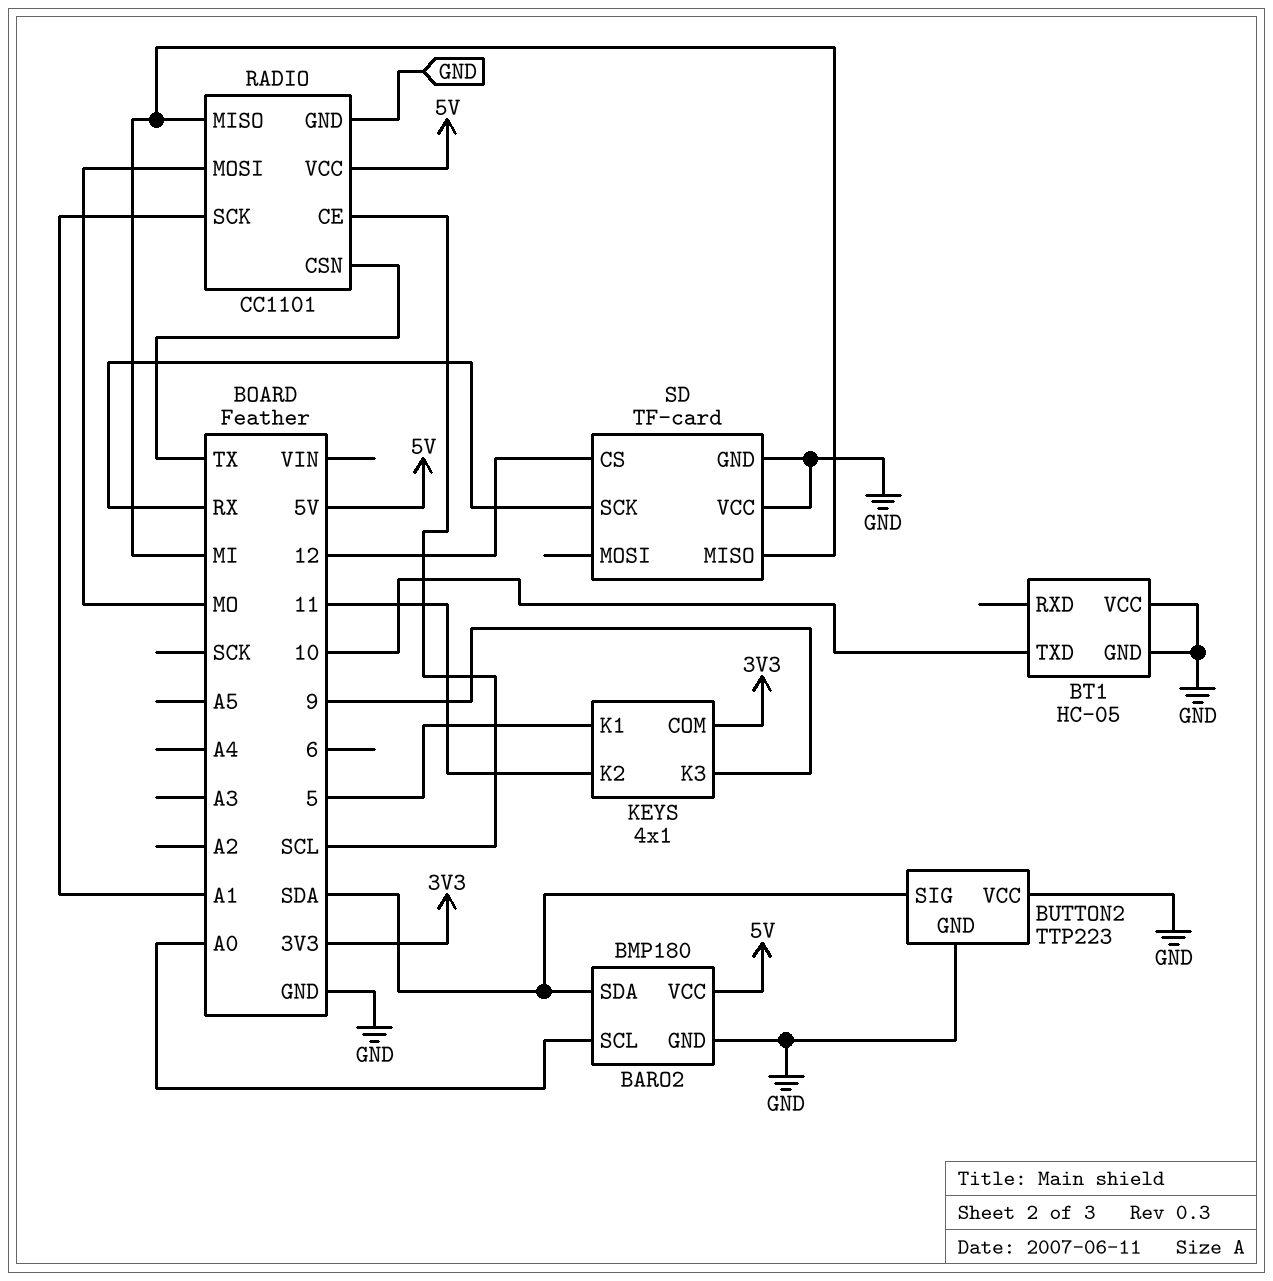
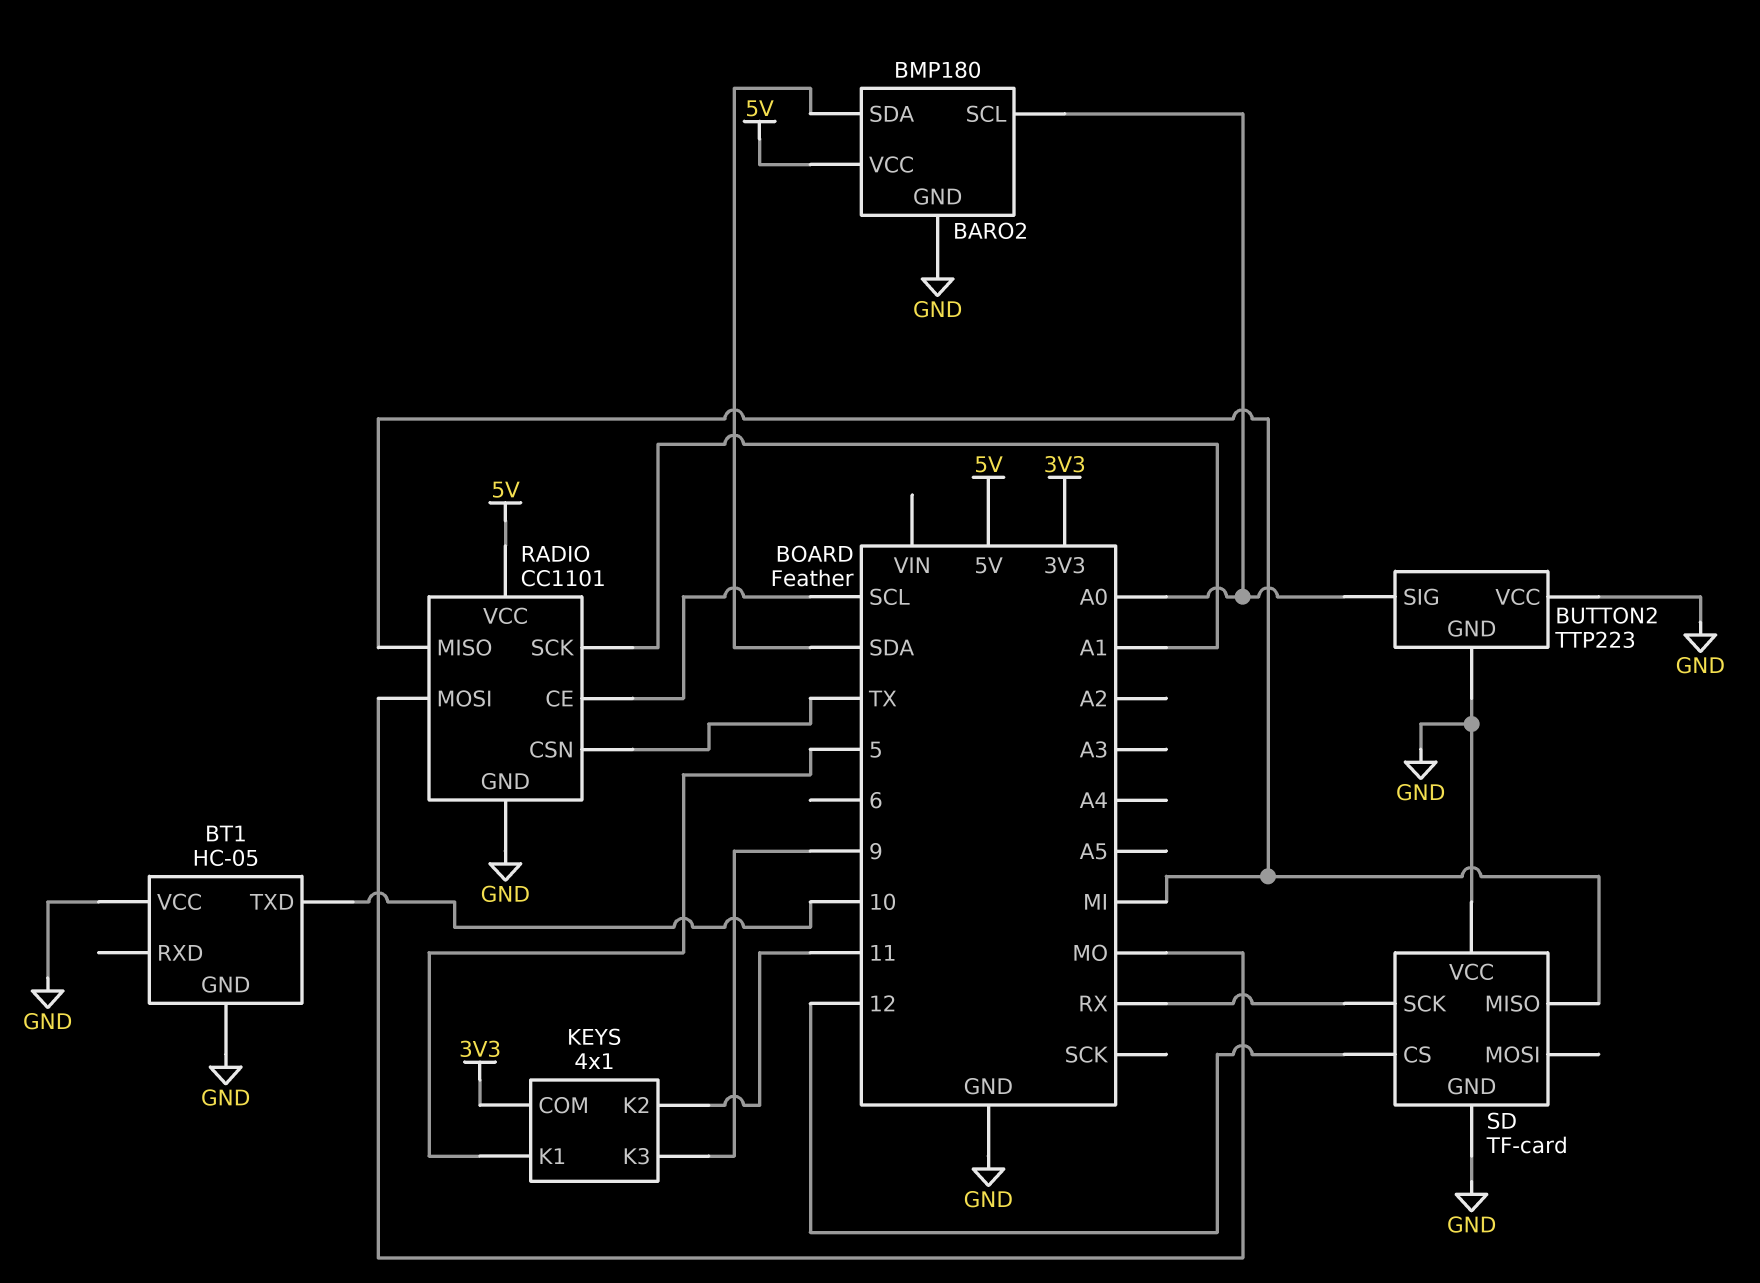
BUTTON2 pin SIG: SDA -> A0

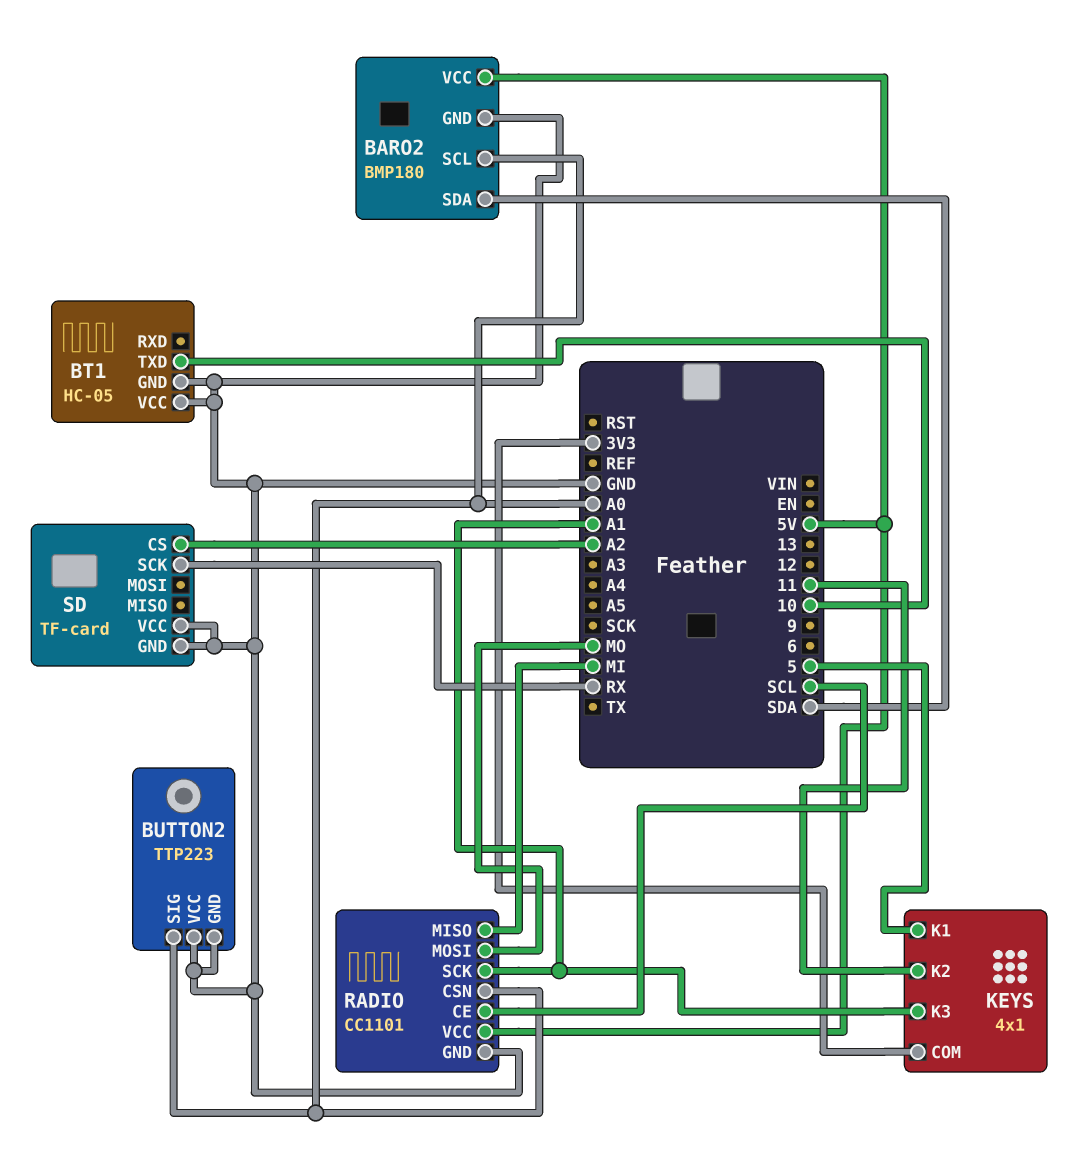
KEYS pin K3: 9 -> A1
RADIO pin CSN: TX -> A0
SD pin CS: 12 -> A2
SD pin MISO: MI -> none

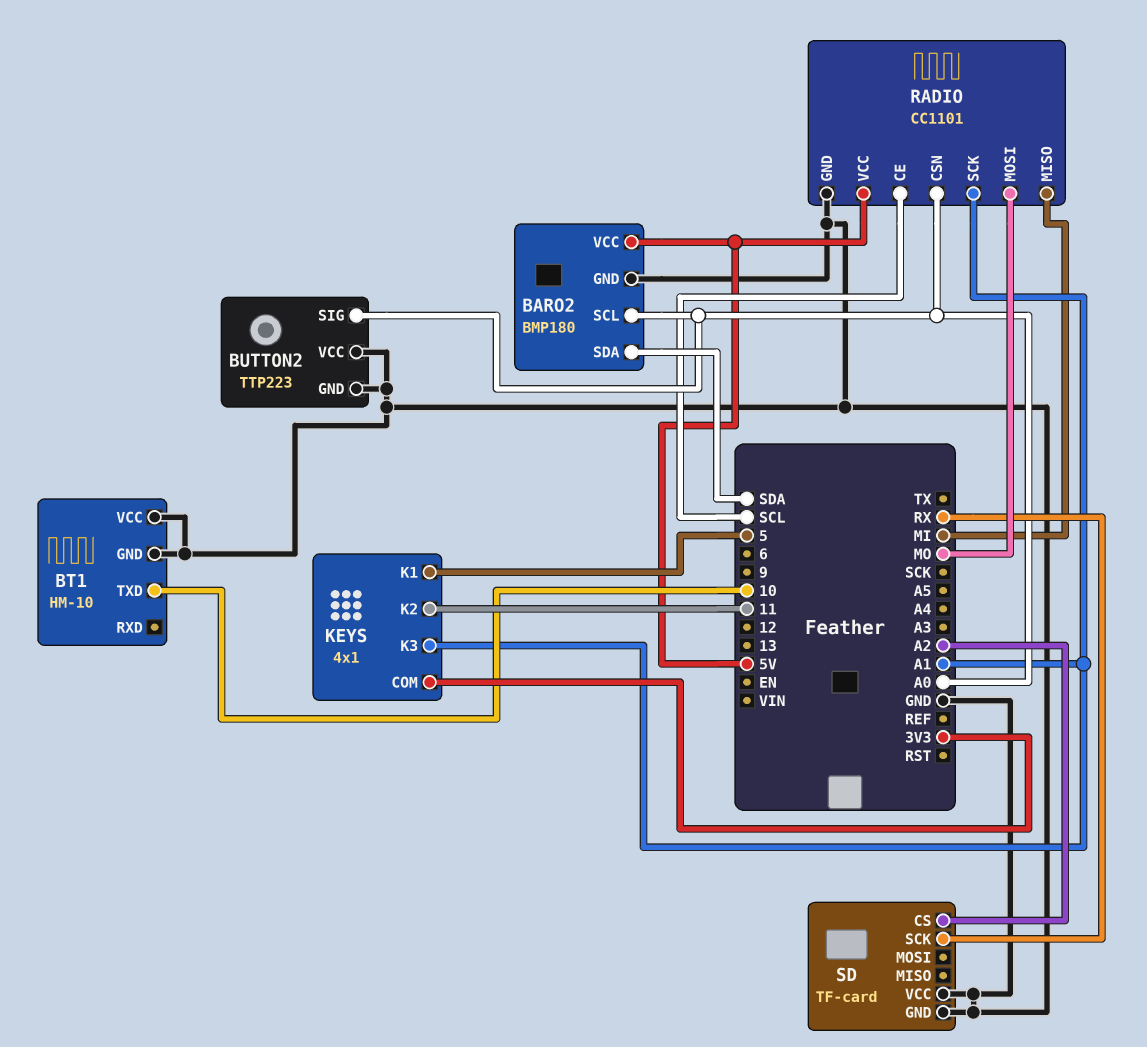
BT1: HC-05 -> HM-10

